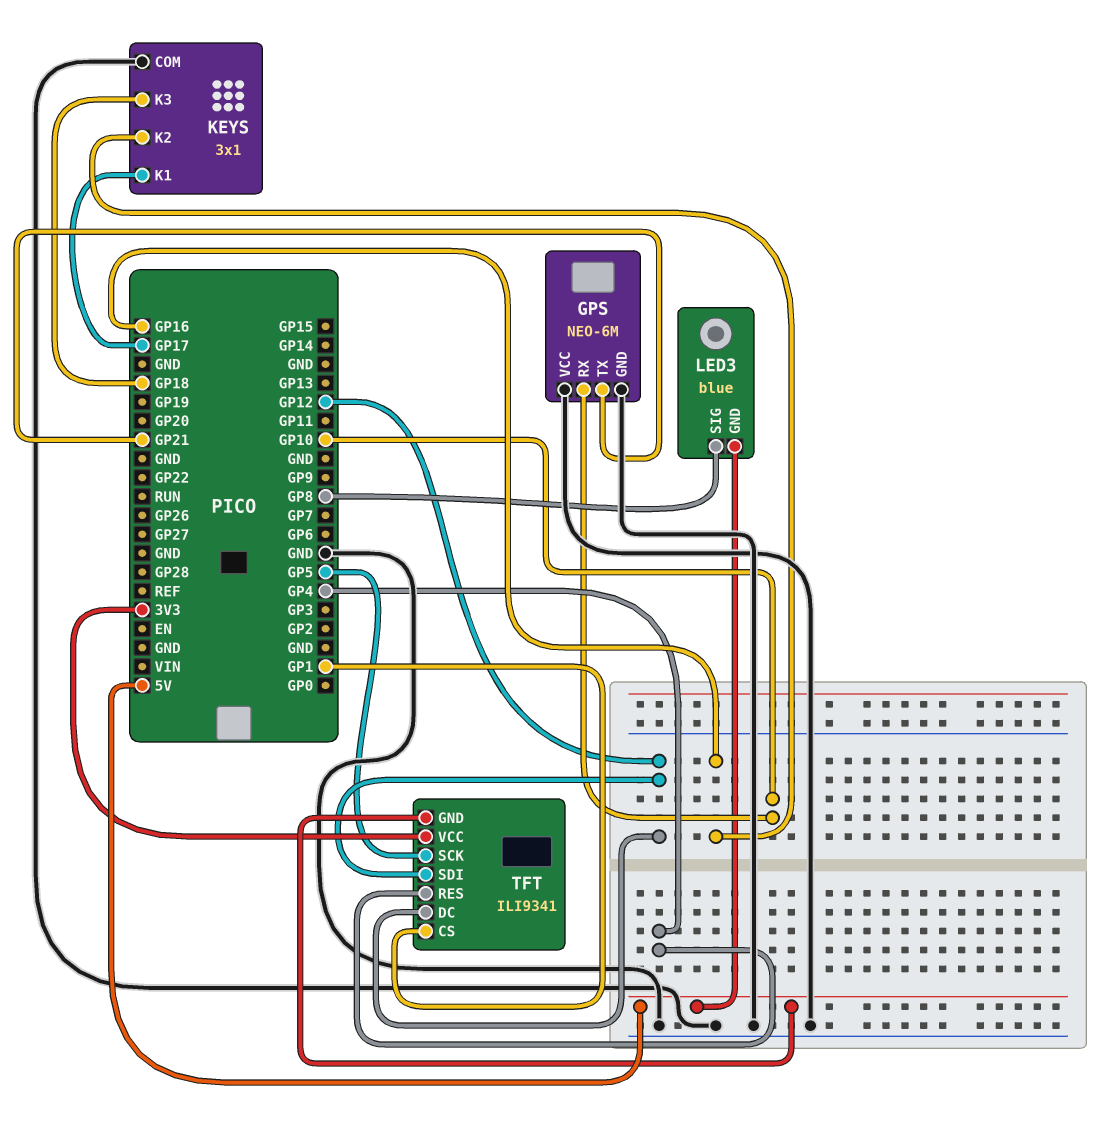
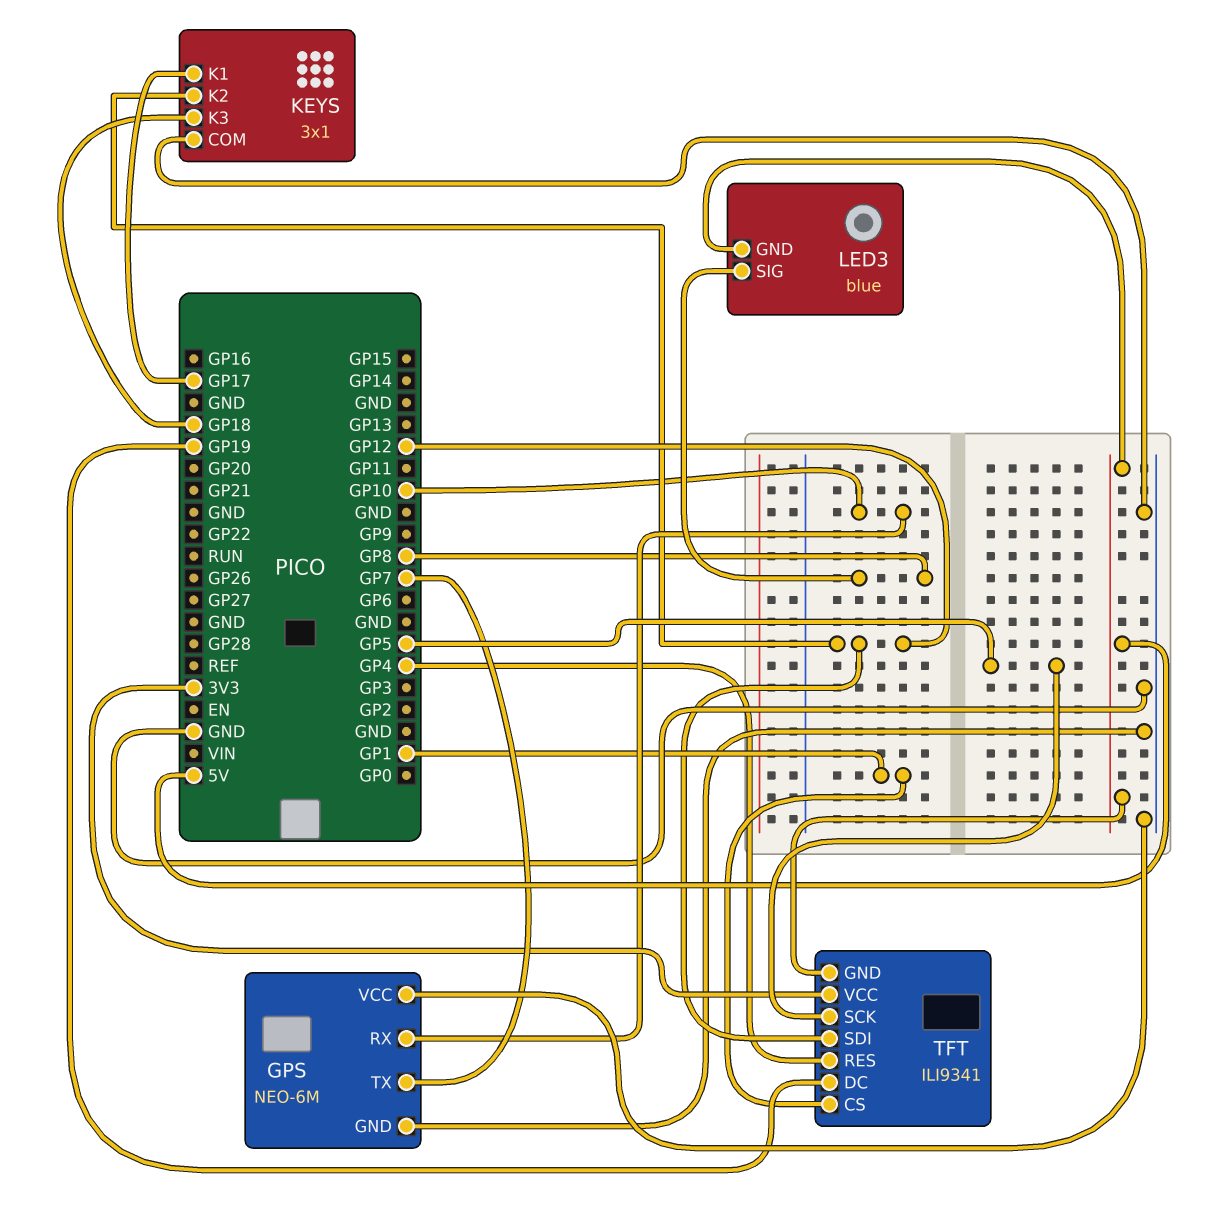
GPS pin TX: GP21 -> GP7
KEYS pin K2: GP16 -> GP12
TFT pin DC: GP12 -> GP19

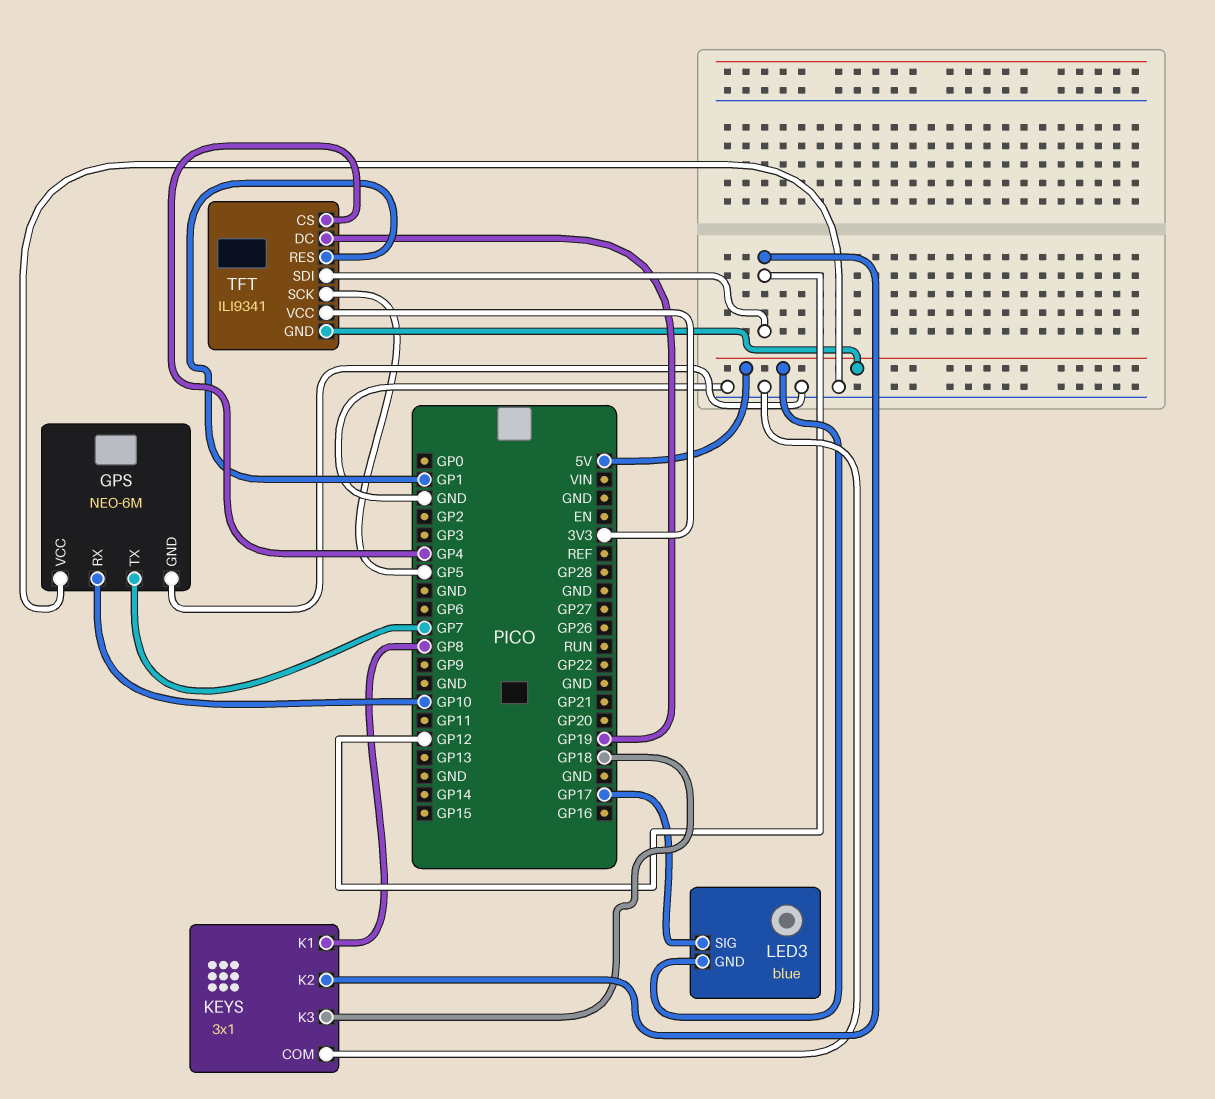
KEYS pin K1: GP17 -> GP8
LED3 pin SIG: GP8 -> GP17
TFT pin CS: GP1 -> GP4
TFT pin RES: GP4 -> GP1

